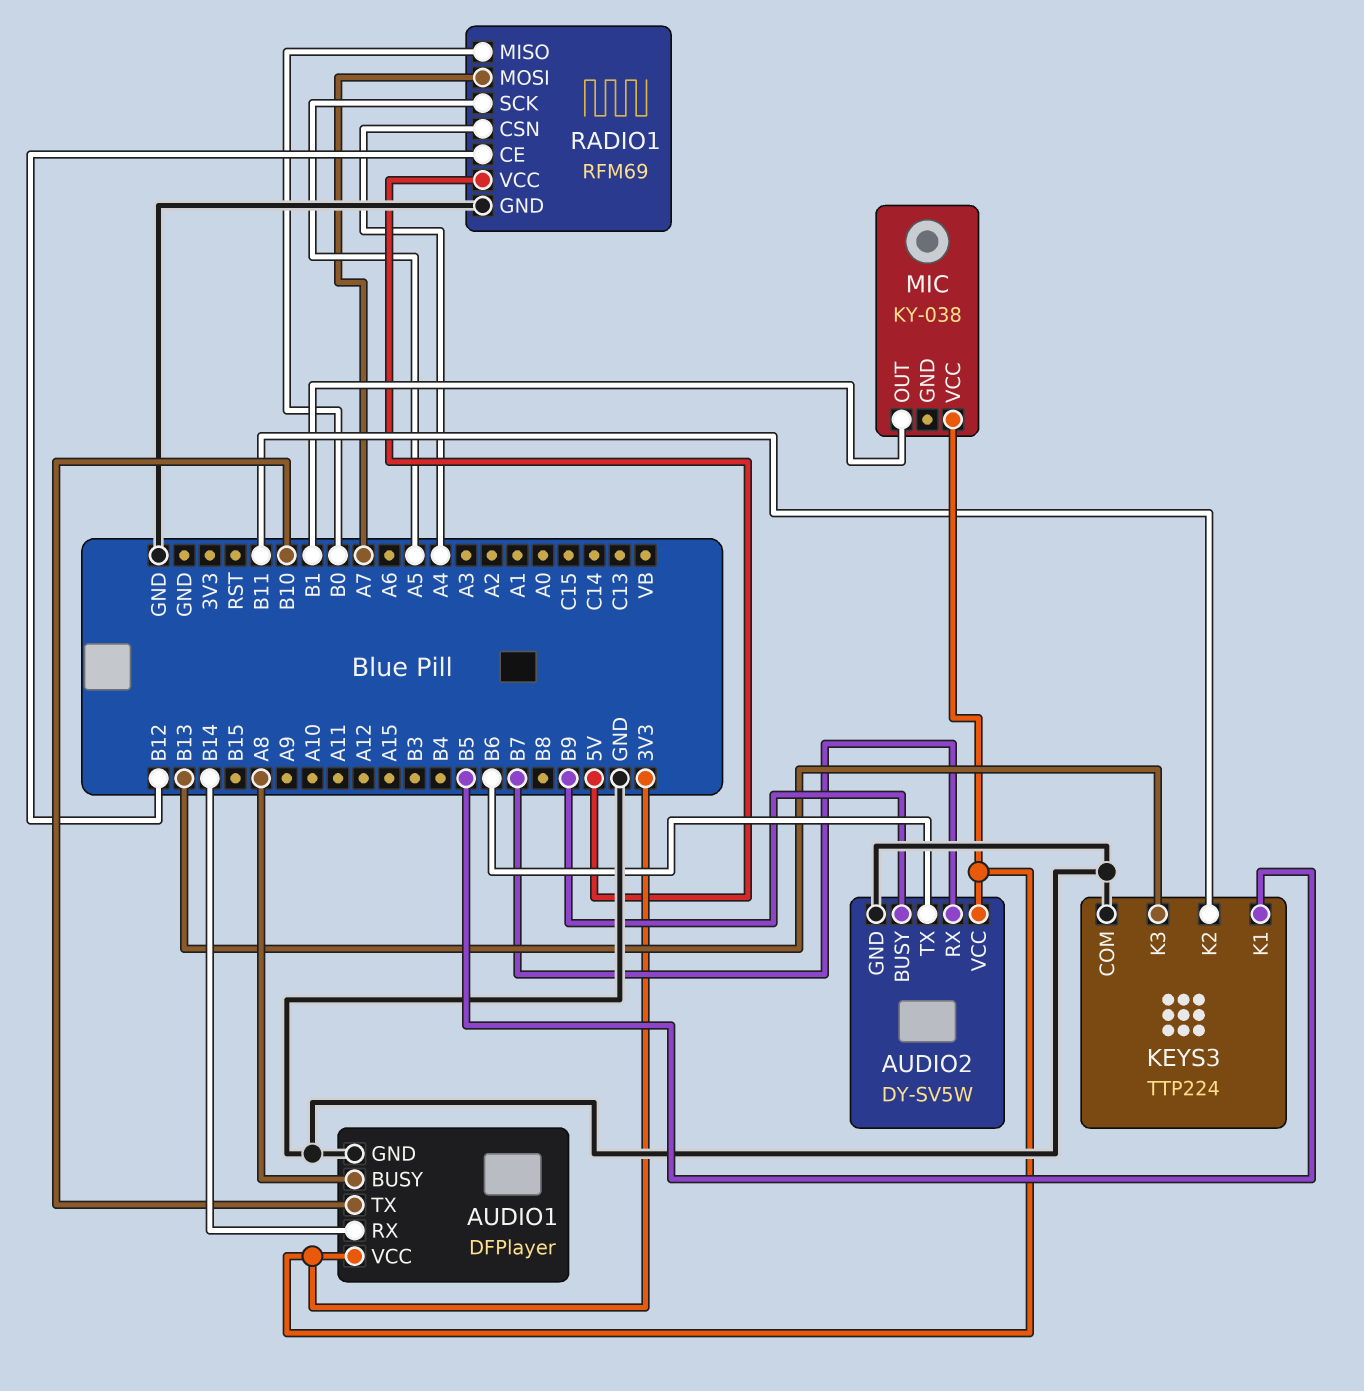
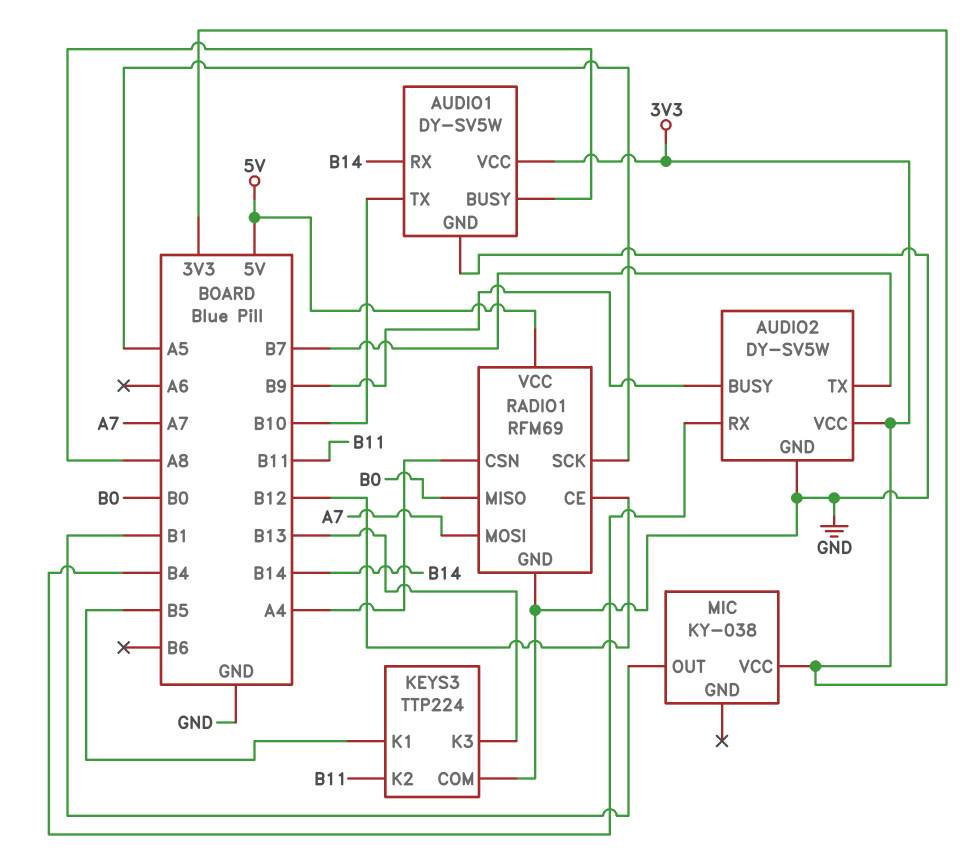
AUDIO1: DFPlayer -> DY-SV5W
AUDIO2 pin RX: B7 -> B4
AUDIO2 pin TX: B6 -> B7

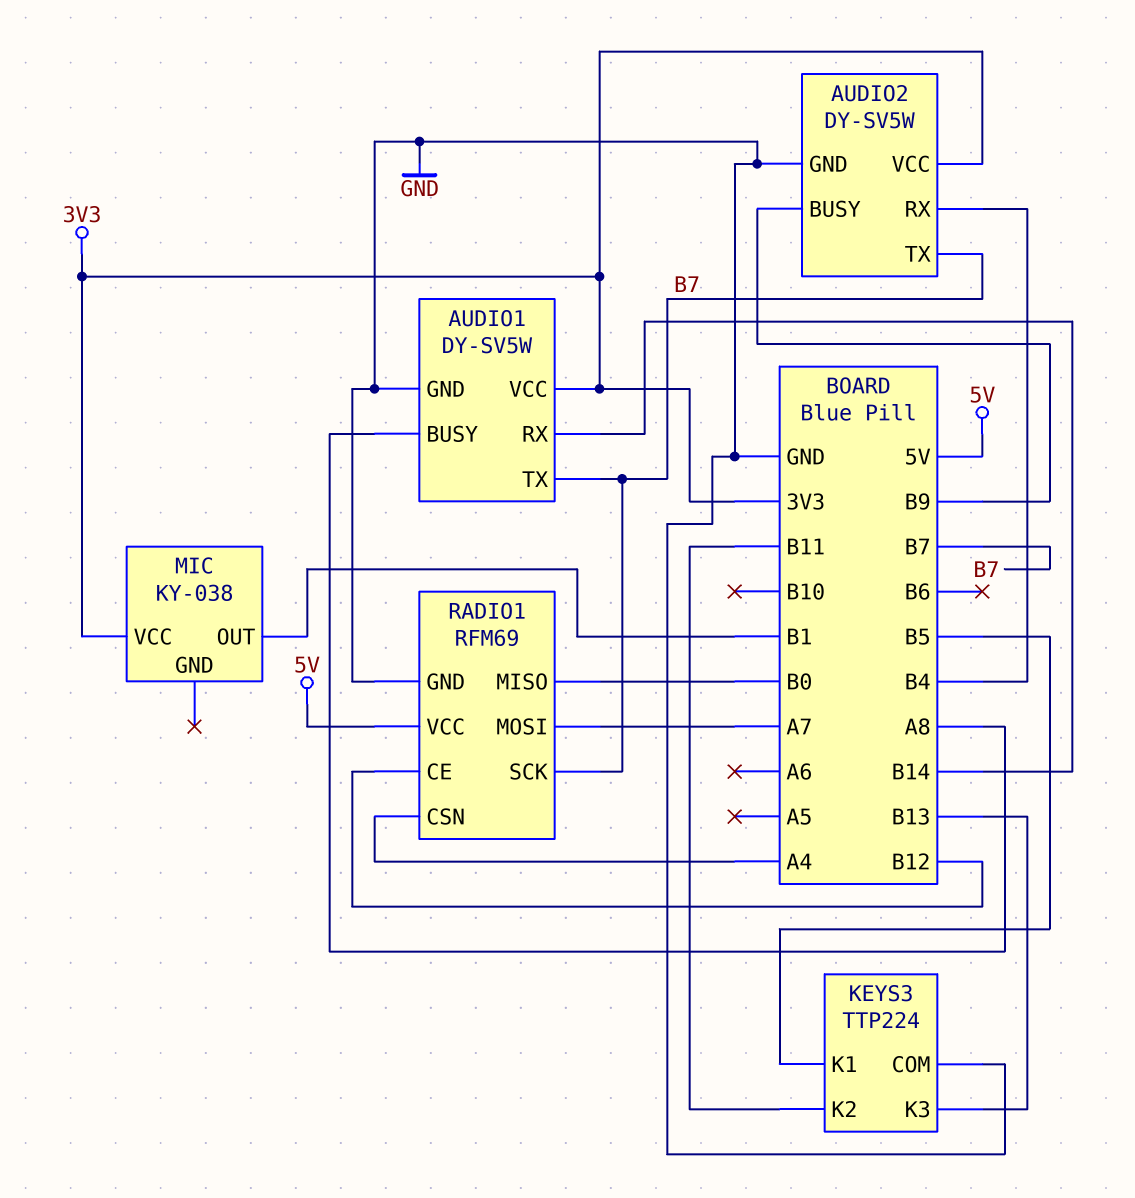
AUDIO1 pin TX: B10 -> B7
RADIO1 pin SCK: A5 -> B7

